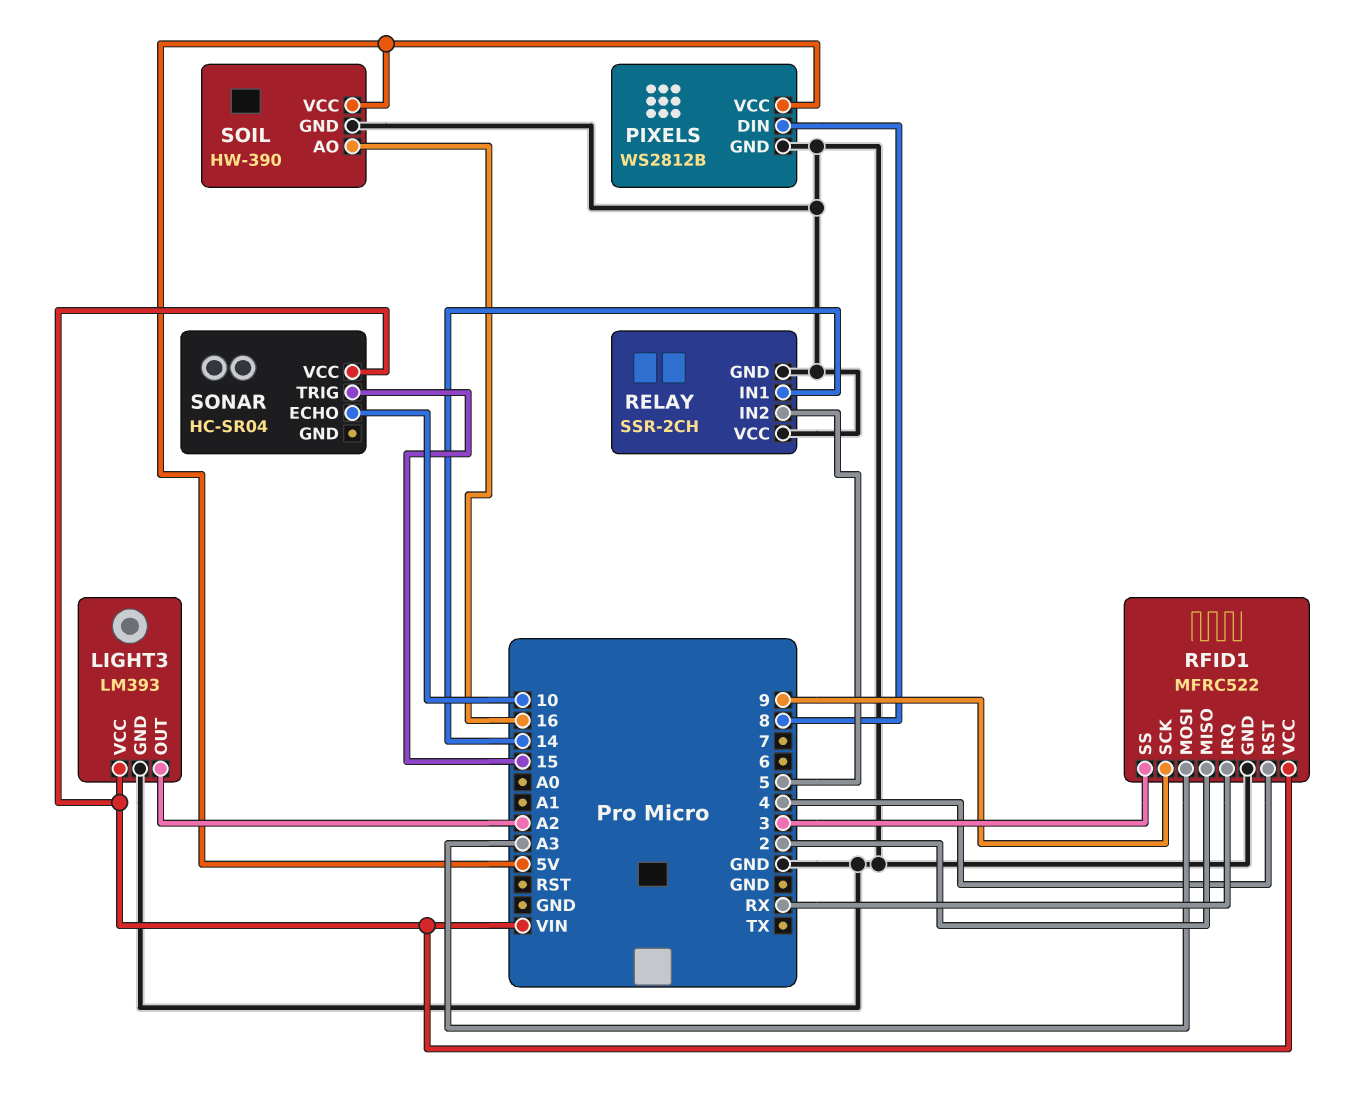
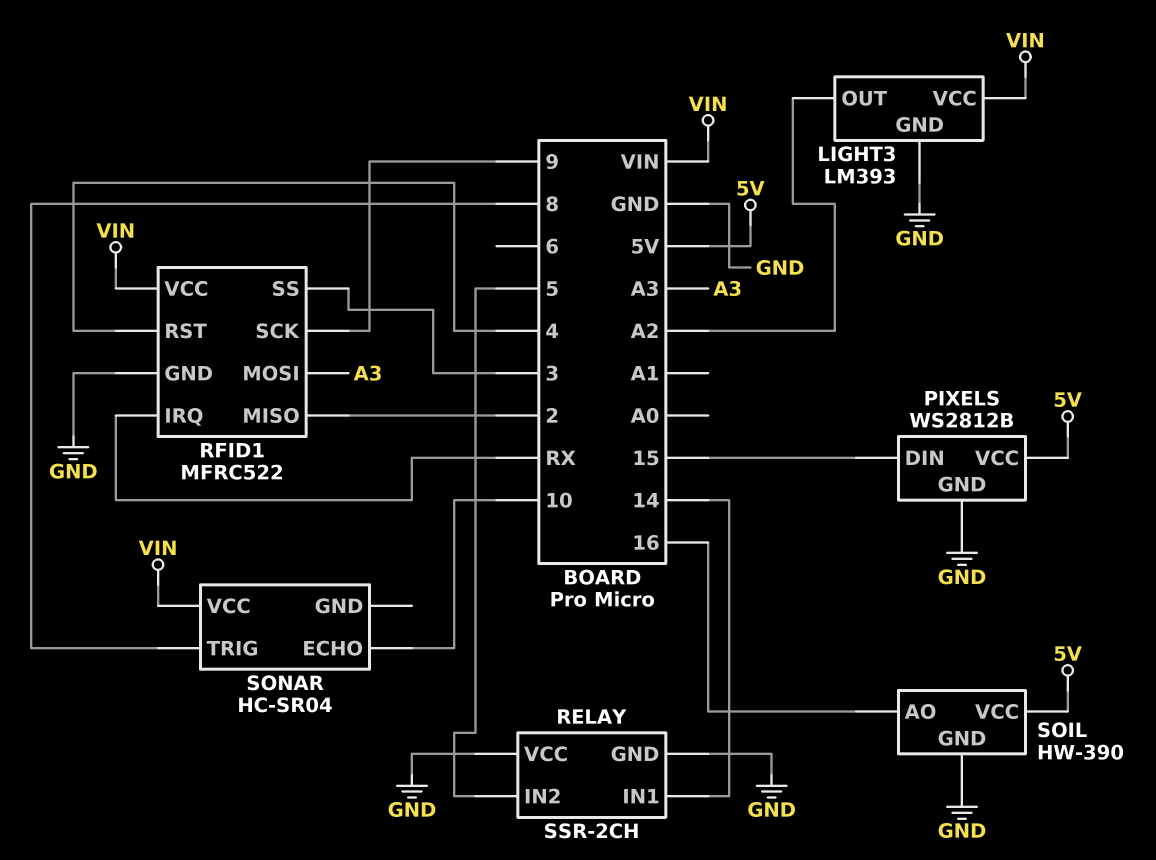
PIXELS pin DIN: 8 -> 15
SONAR pin TRIG: 15 -> 8

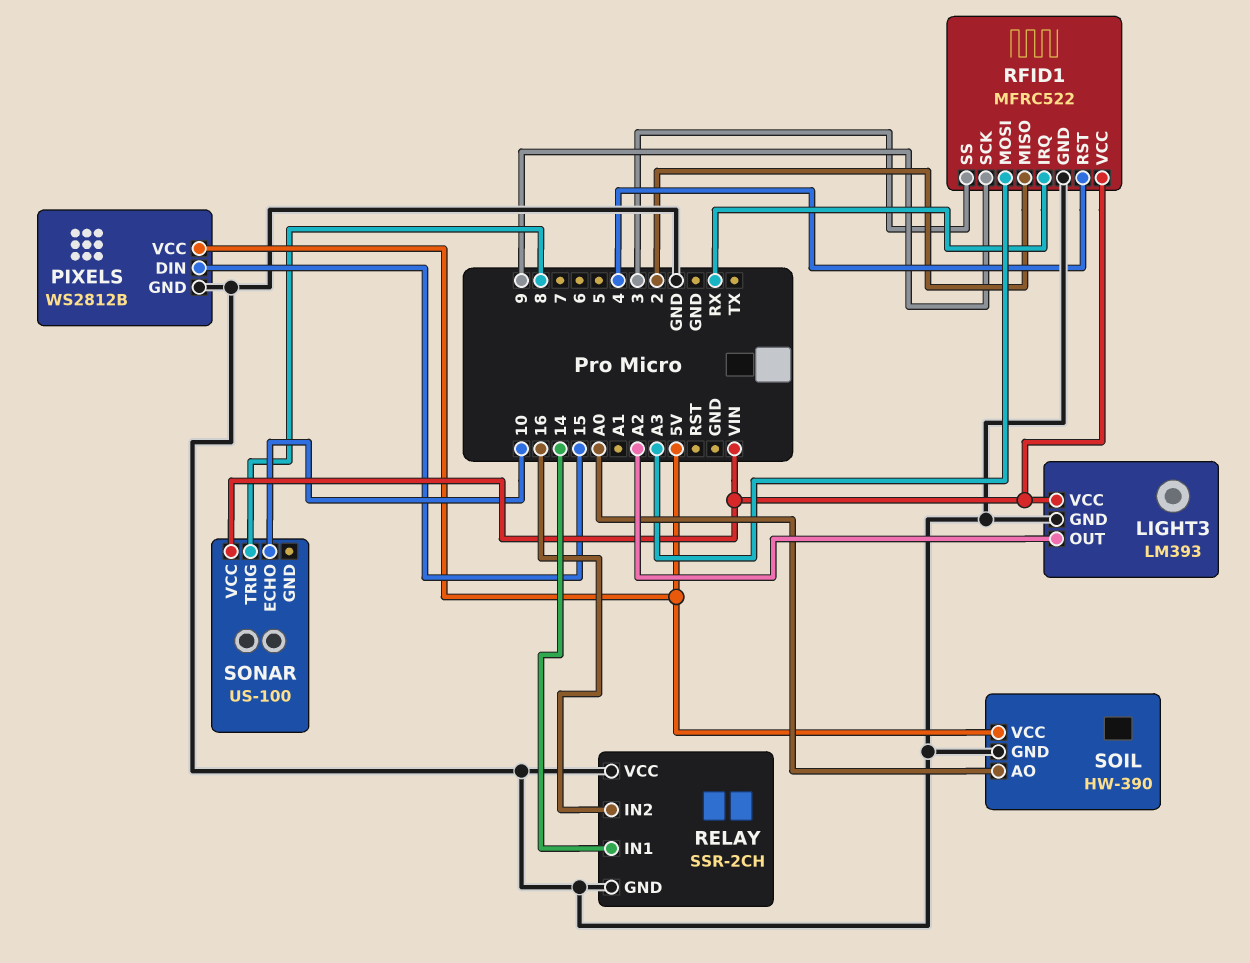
RELAY pin IN2: 5 -> 16
SOIL pin AO: 16 -> A0
SONAR: HC-SR04 -> US-100

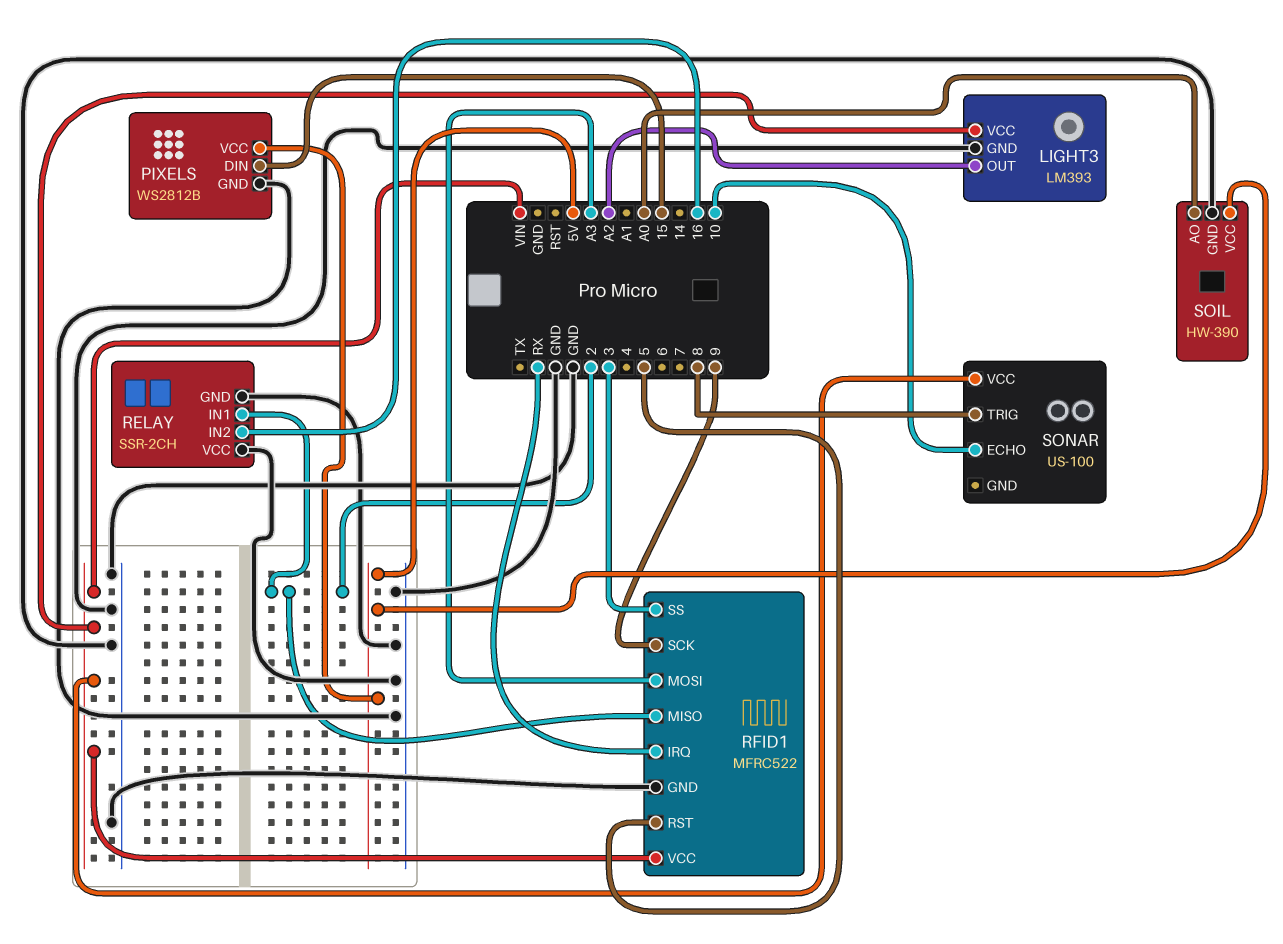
RELAY pin IN1: 14 -> 2
RFID1 pin RST: 4 -> 5

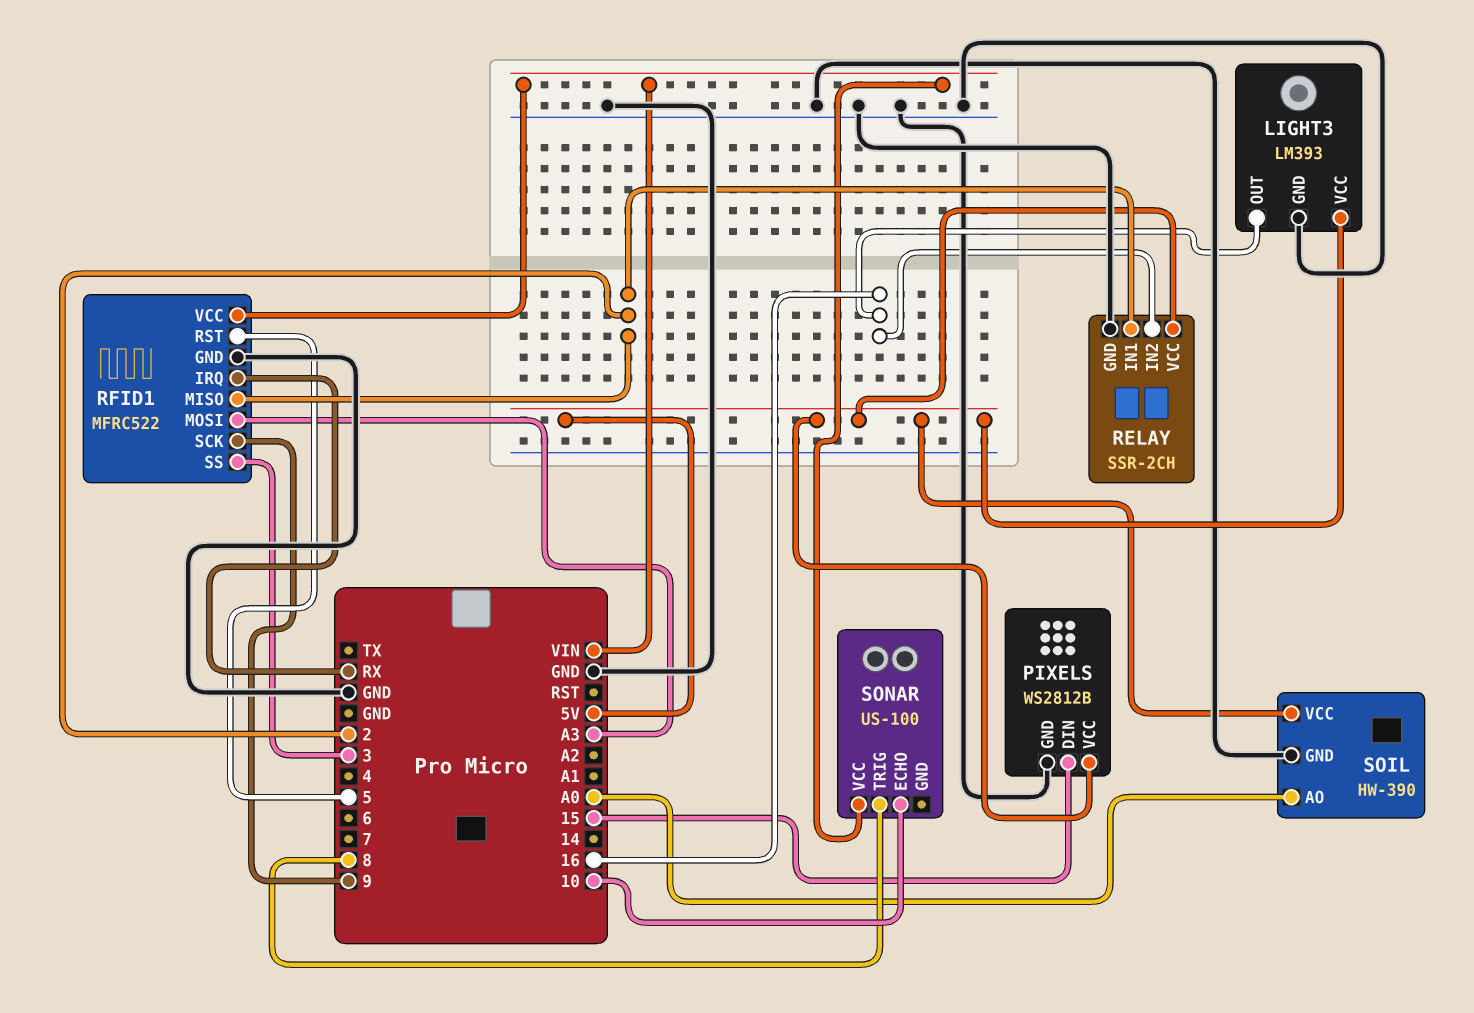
LIGHT3 pin OUT: A2 -> 16
LIGHT3 pin VCC: VIN -> 5V
RELAY pin VCC: GND -> 5V

